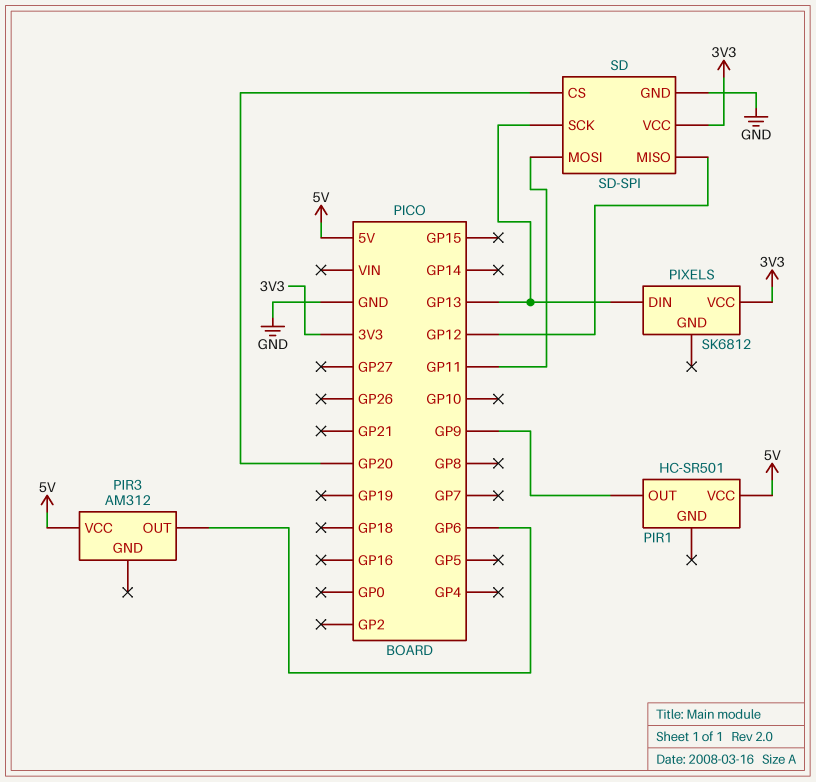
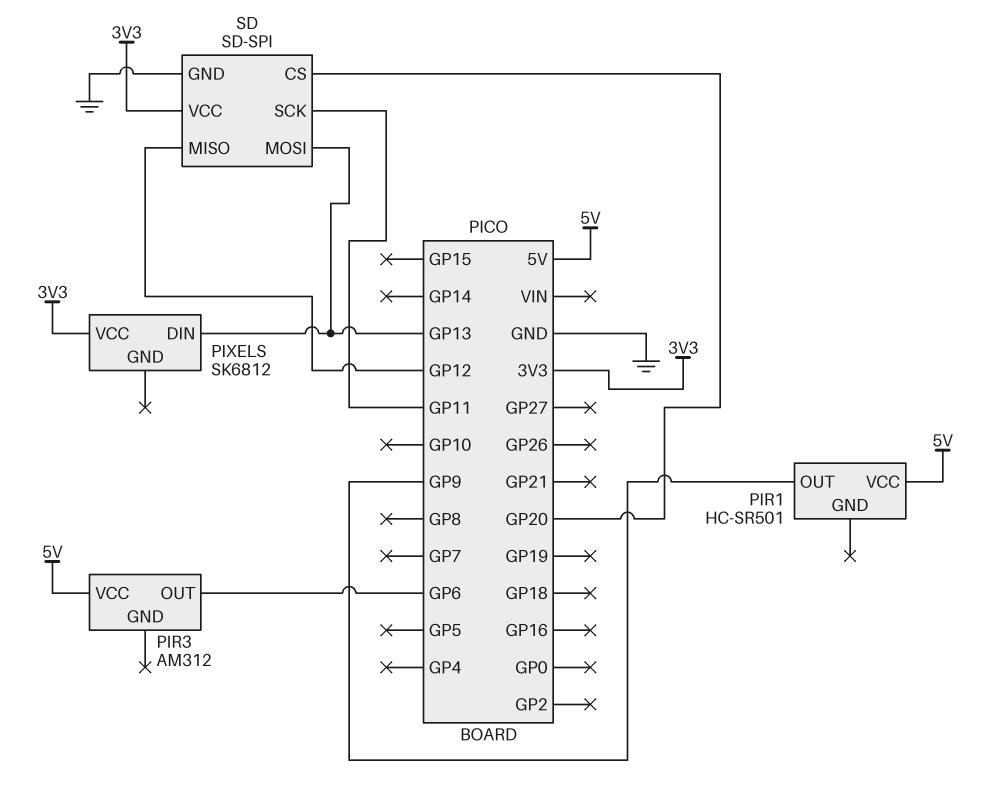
SD pin MOSI: GP11 -> GP13
SD pin SCK: GP13 -> GP11

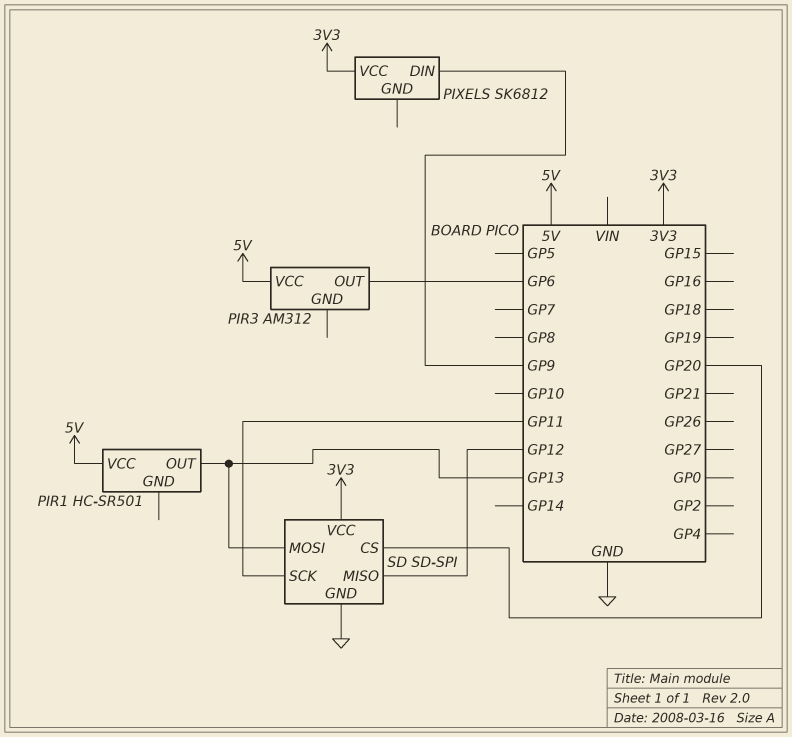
PIR1 pin OUT: GP9 -> GP13
PIXELS pin DIN: GP13 -> GP9

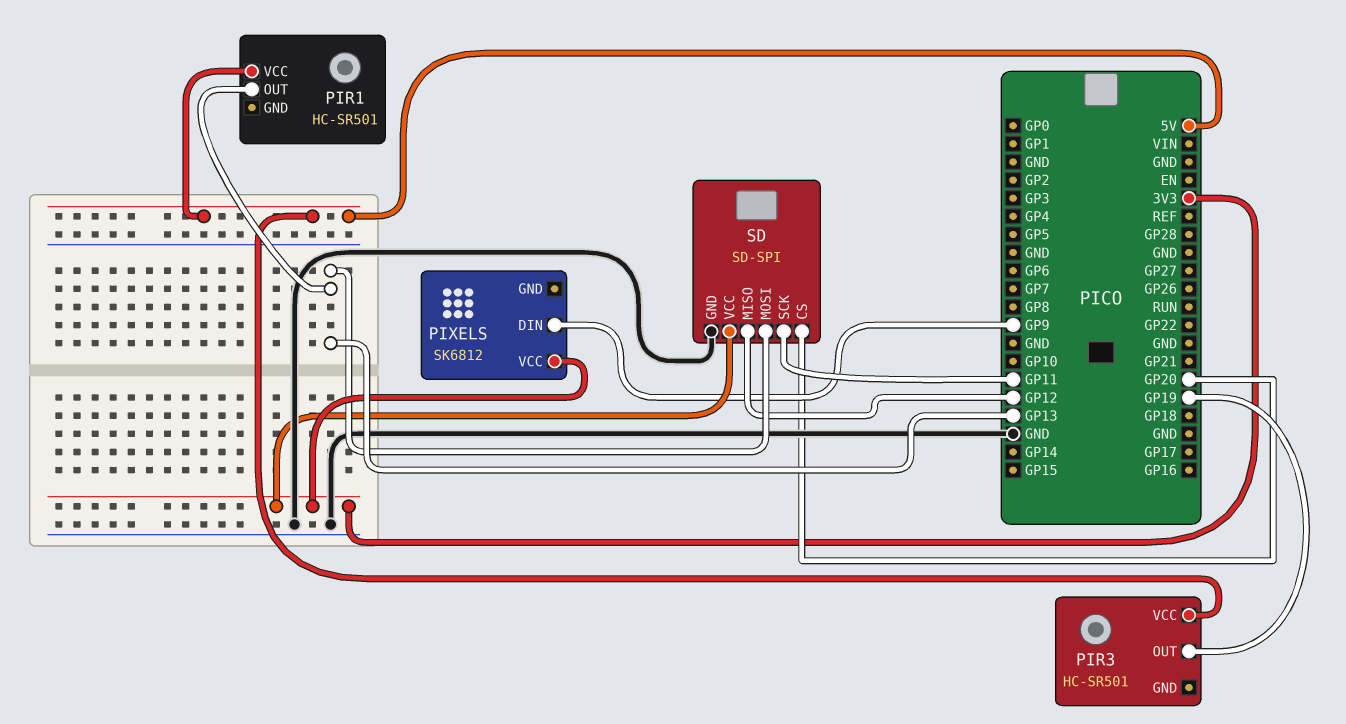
PIR3: AM312 -> HC-SR501
PIR3 pin OUT: GP6 -> GP19

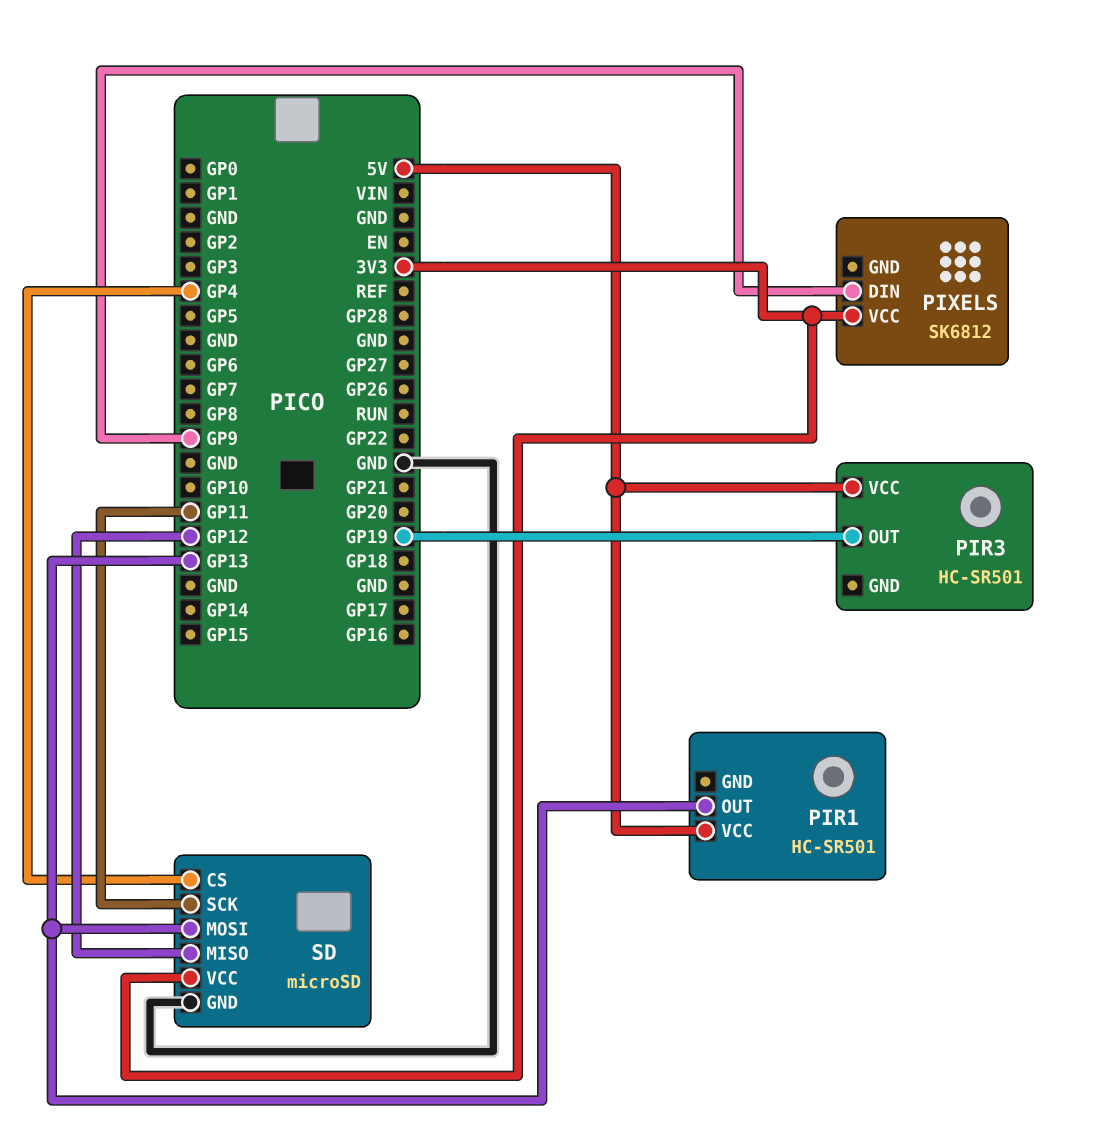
SD: SD-SPI -> microSD
SD pin CS: GP20 -> GP4

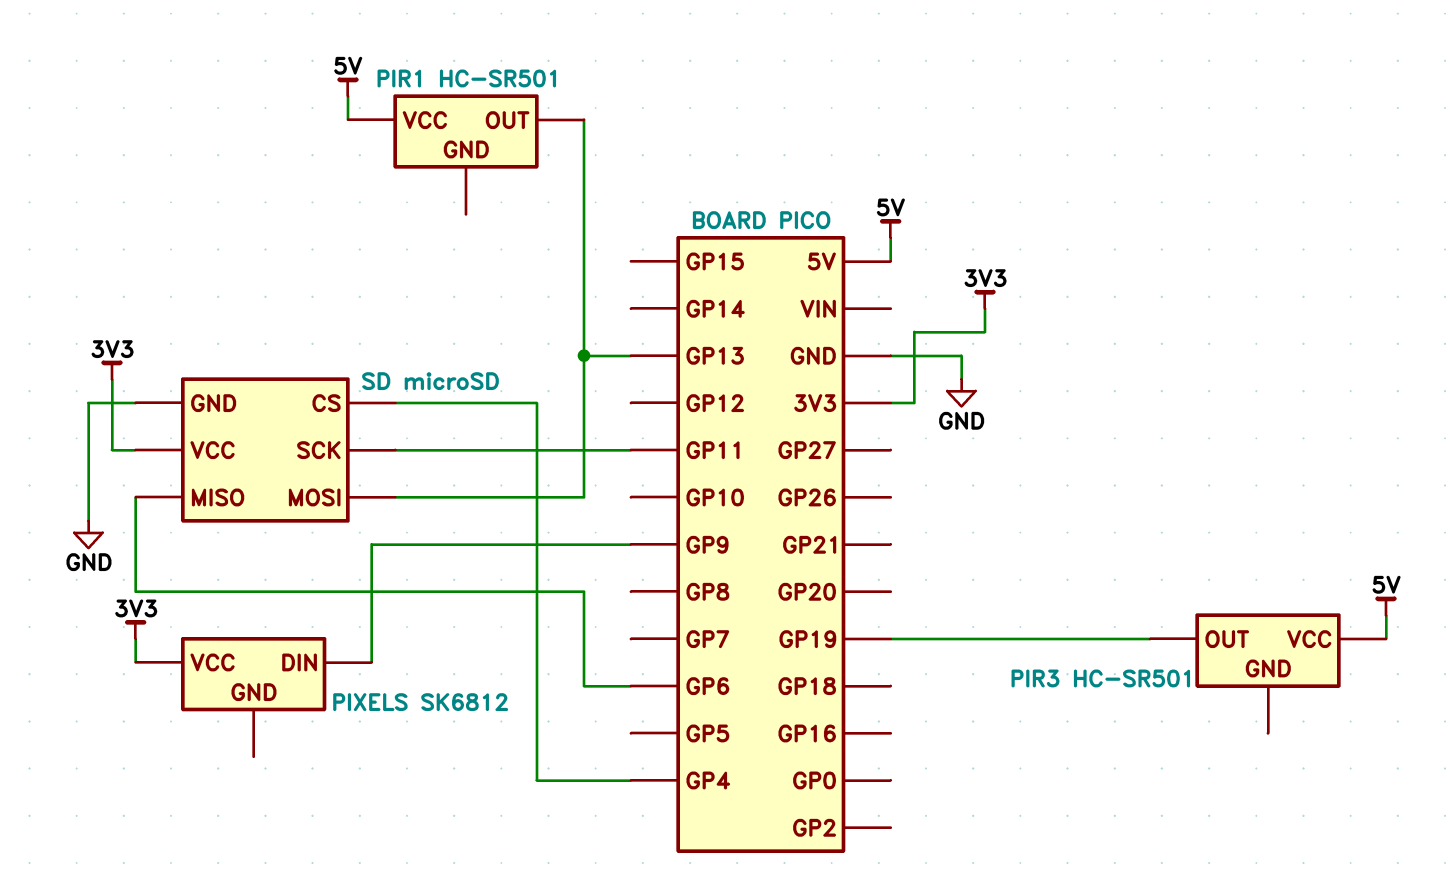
SD pin MISO: GP12 -> GP6

